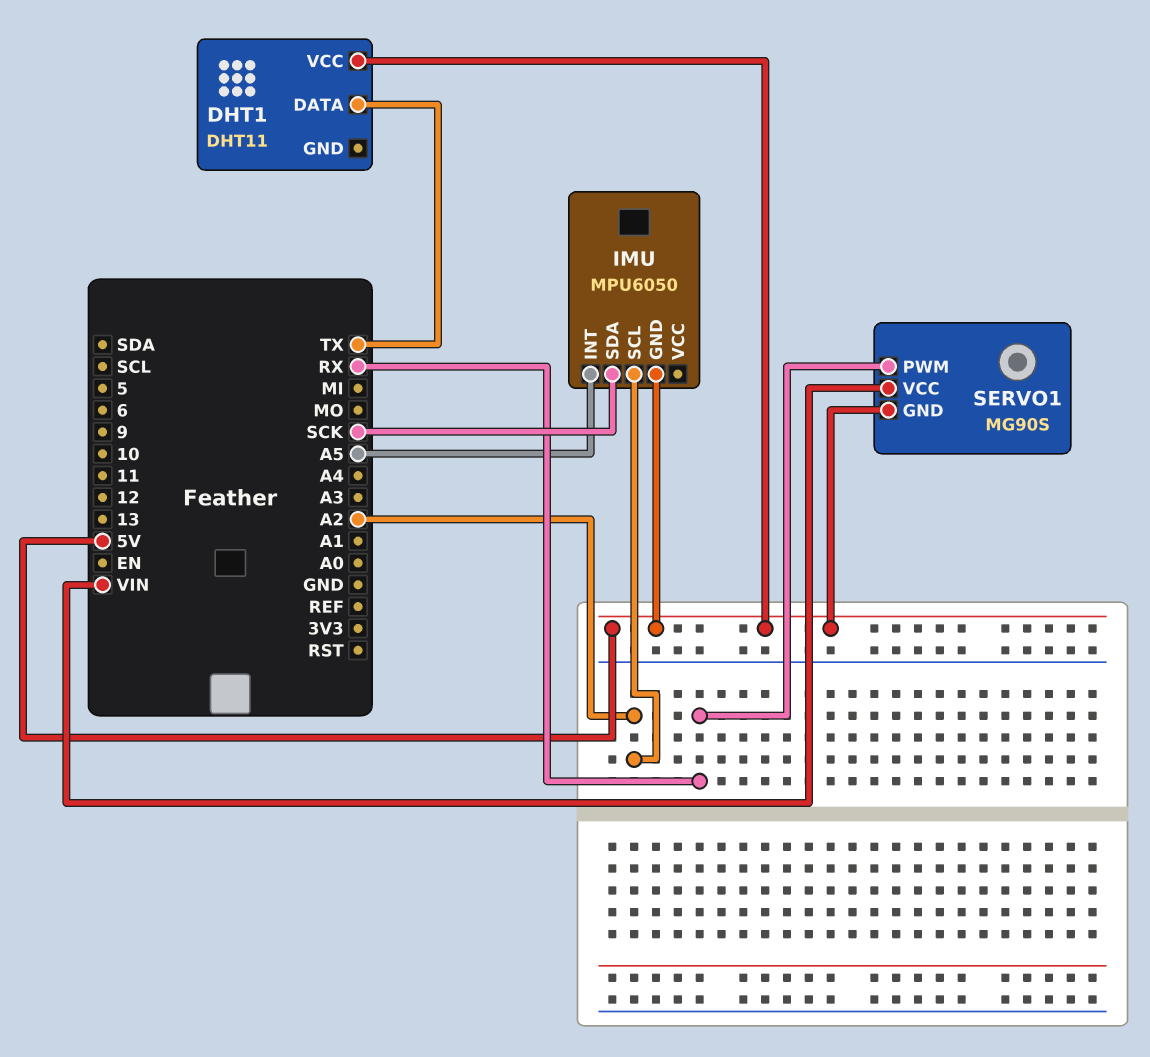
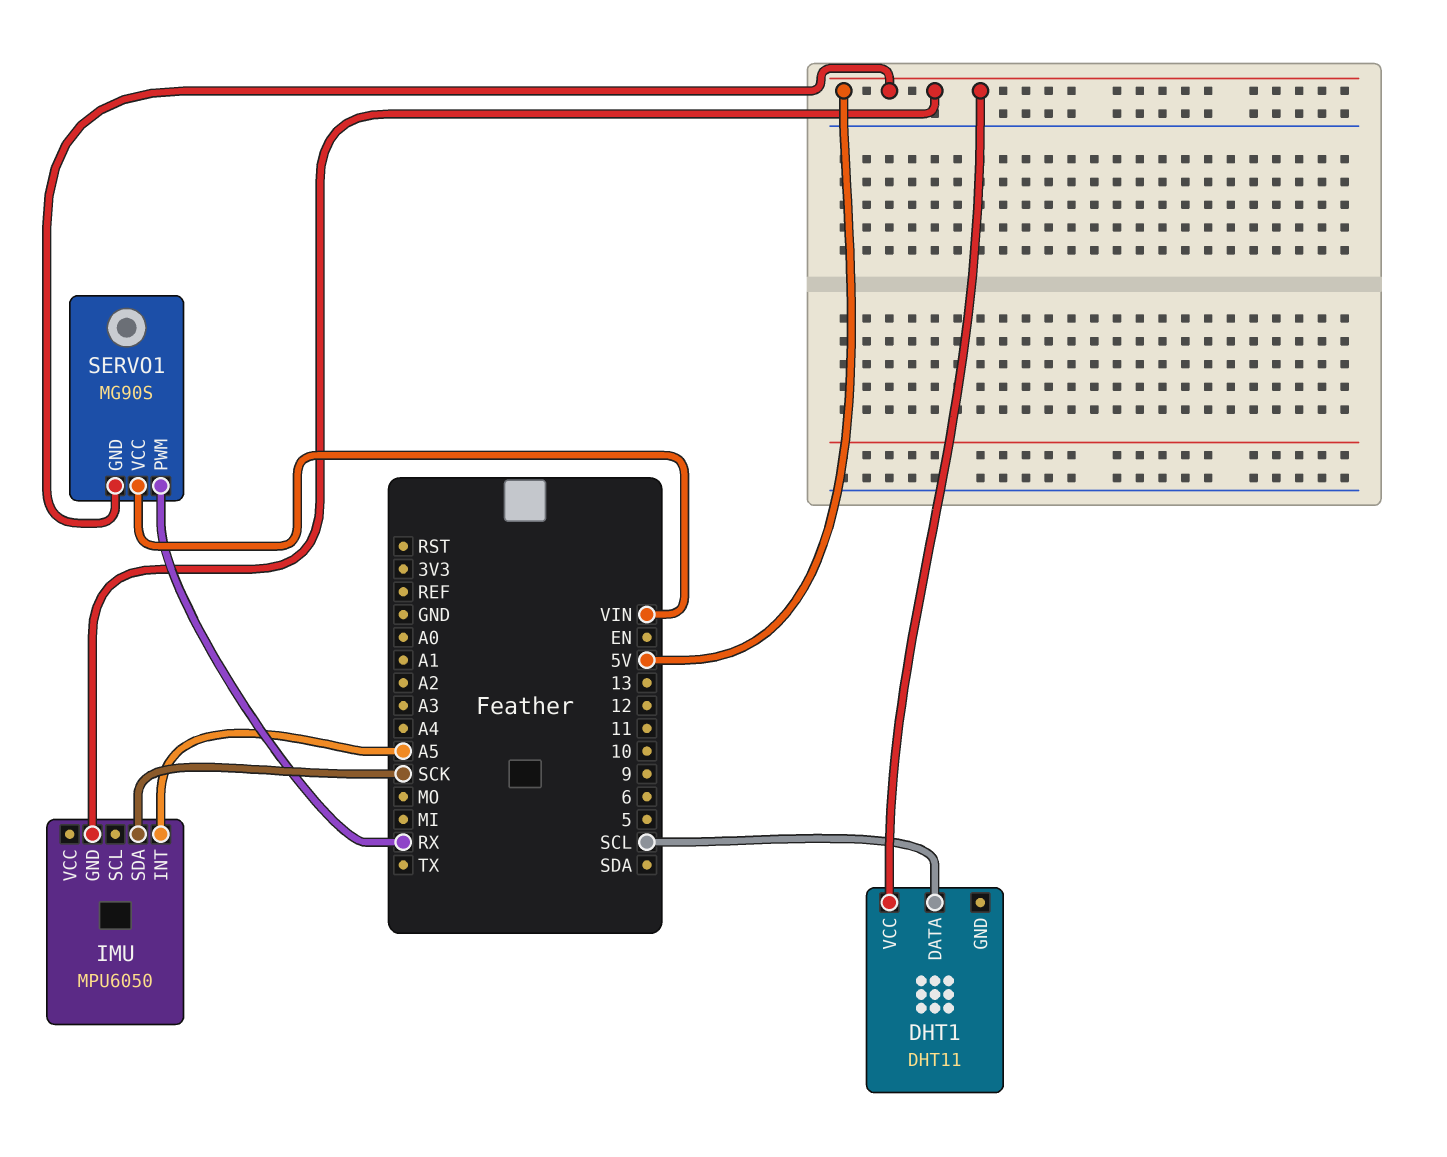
DHT1 pin DATA: TX -> SCL
IMU pin SCL: A2 -> none

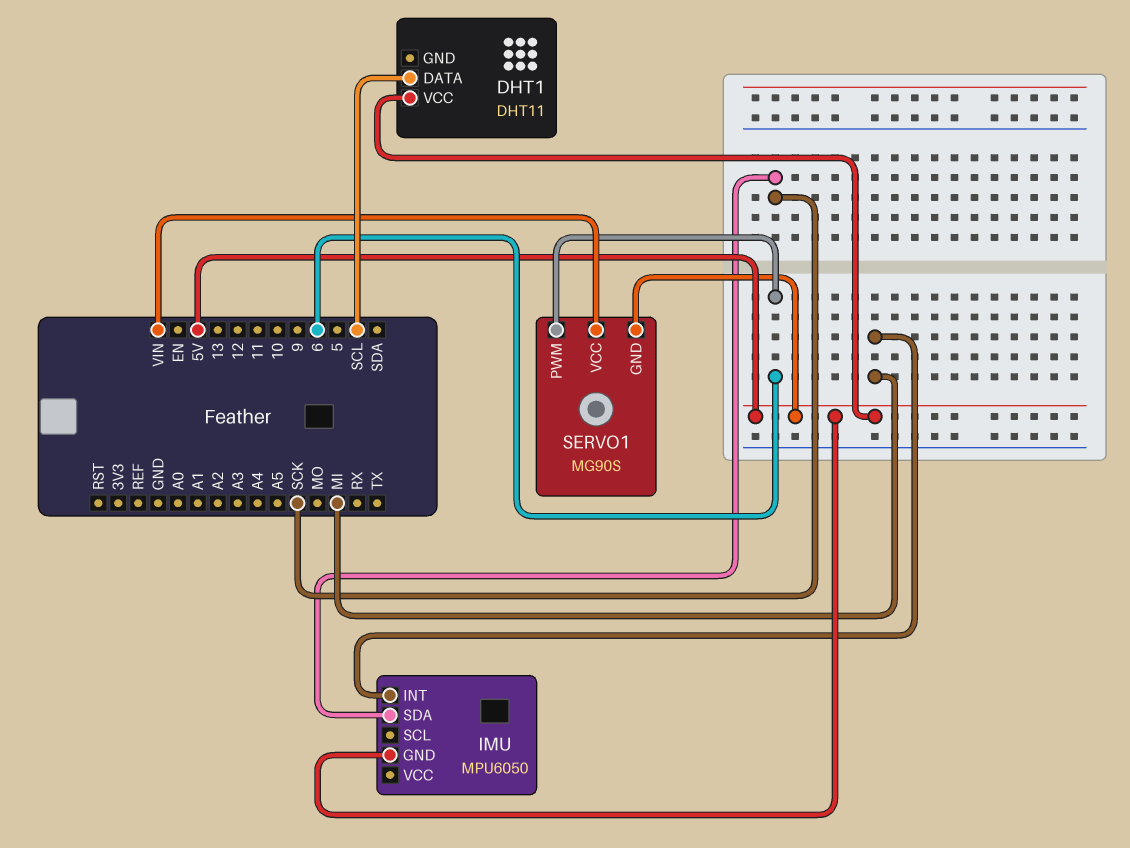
IMU pin INT: A5 -> MI
SERVO1 pin PWM: RX -> 6

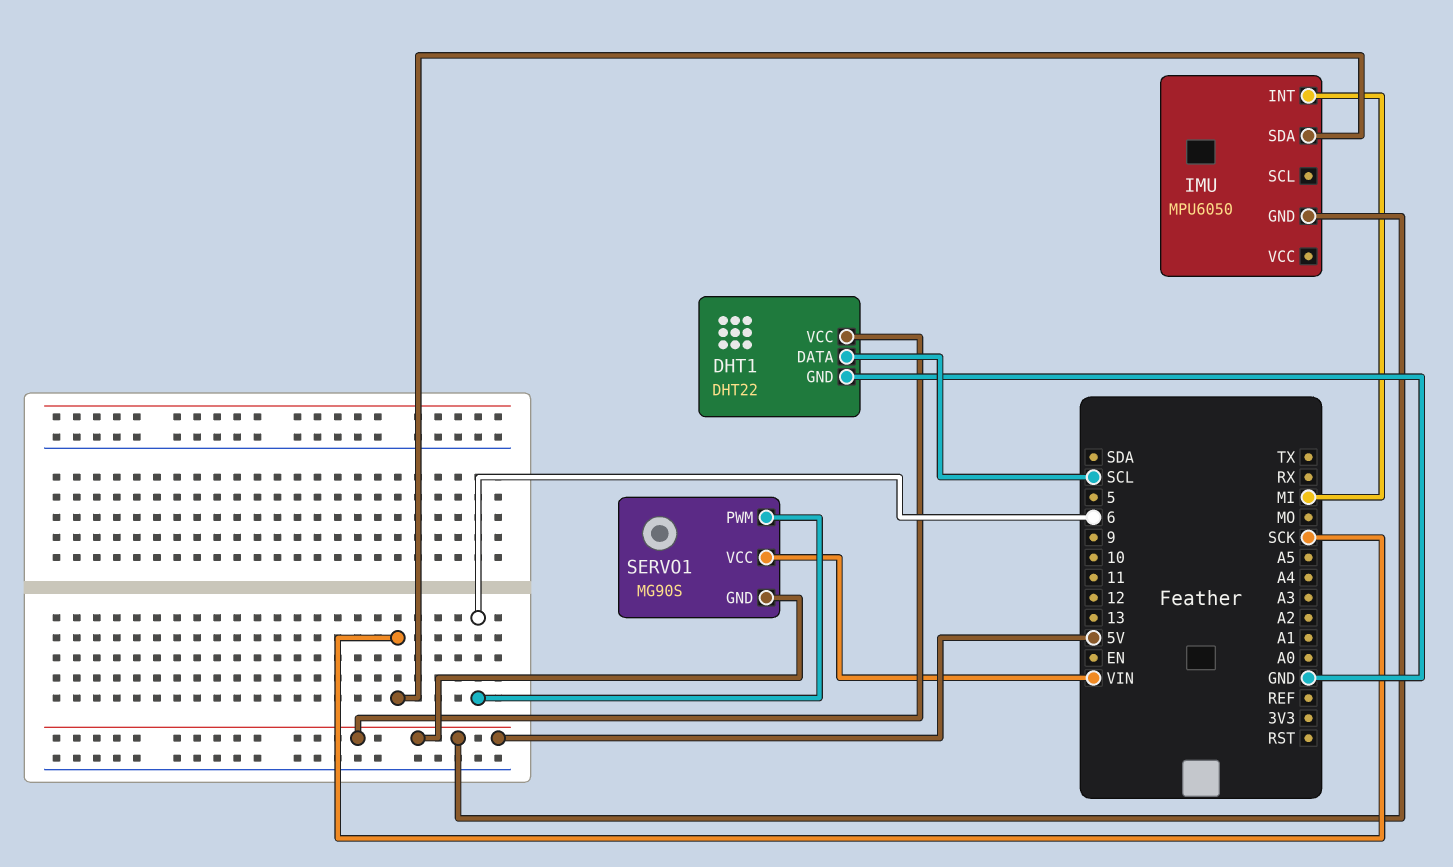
DHT1: DHT11 -> DHT22
DHT1 pin GND: none -> GND

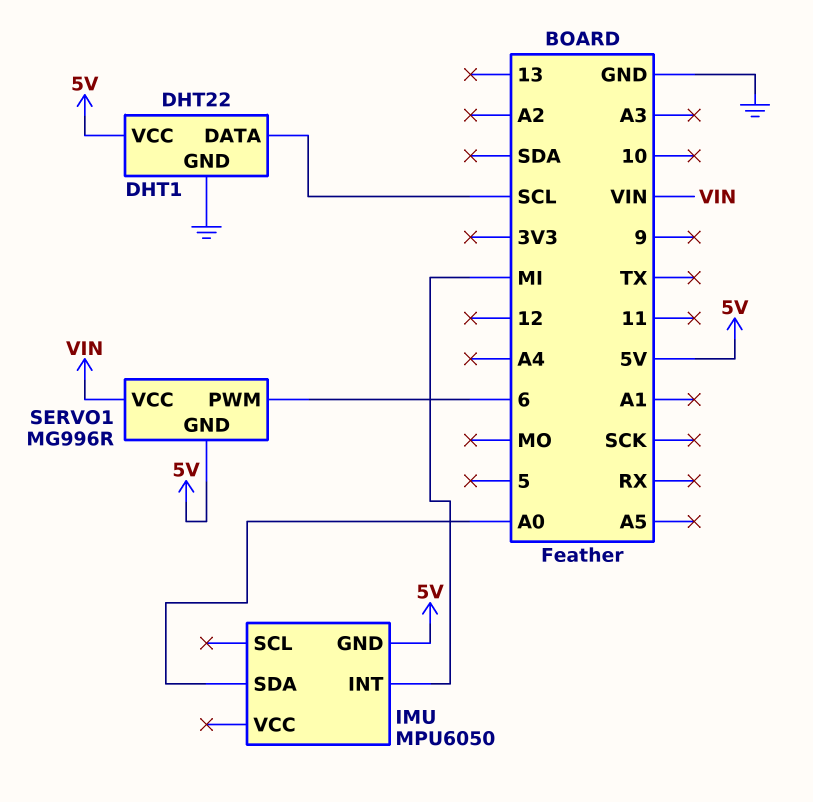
IMU pin SDA: SCK -> A0
SERVO1: MG90S -> MG996R

